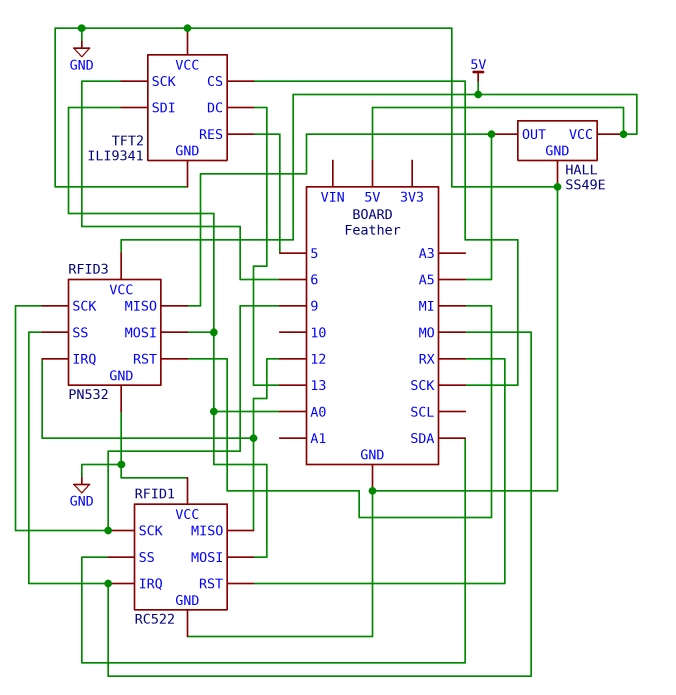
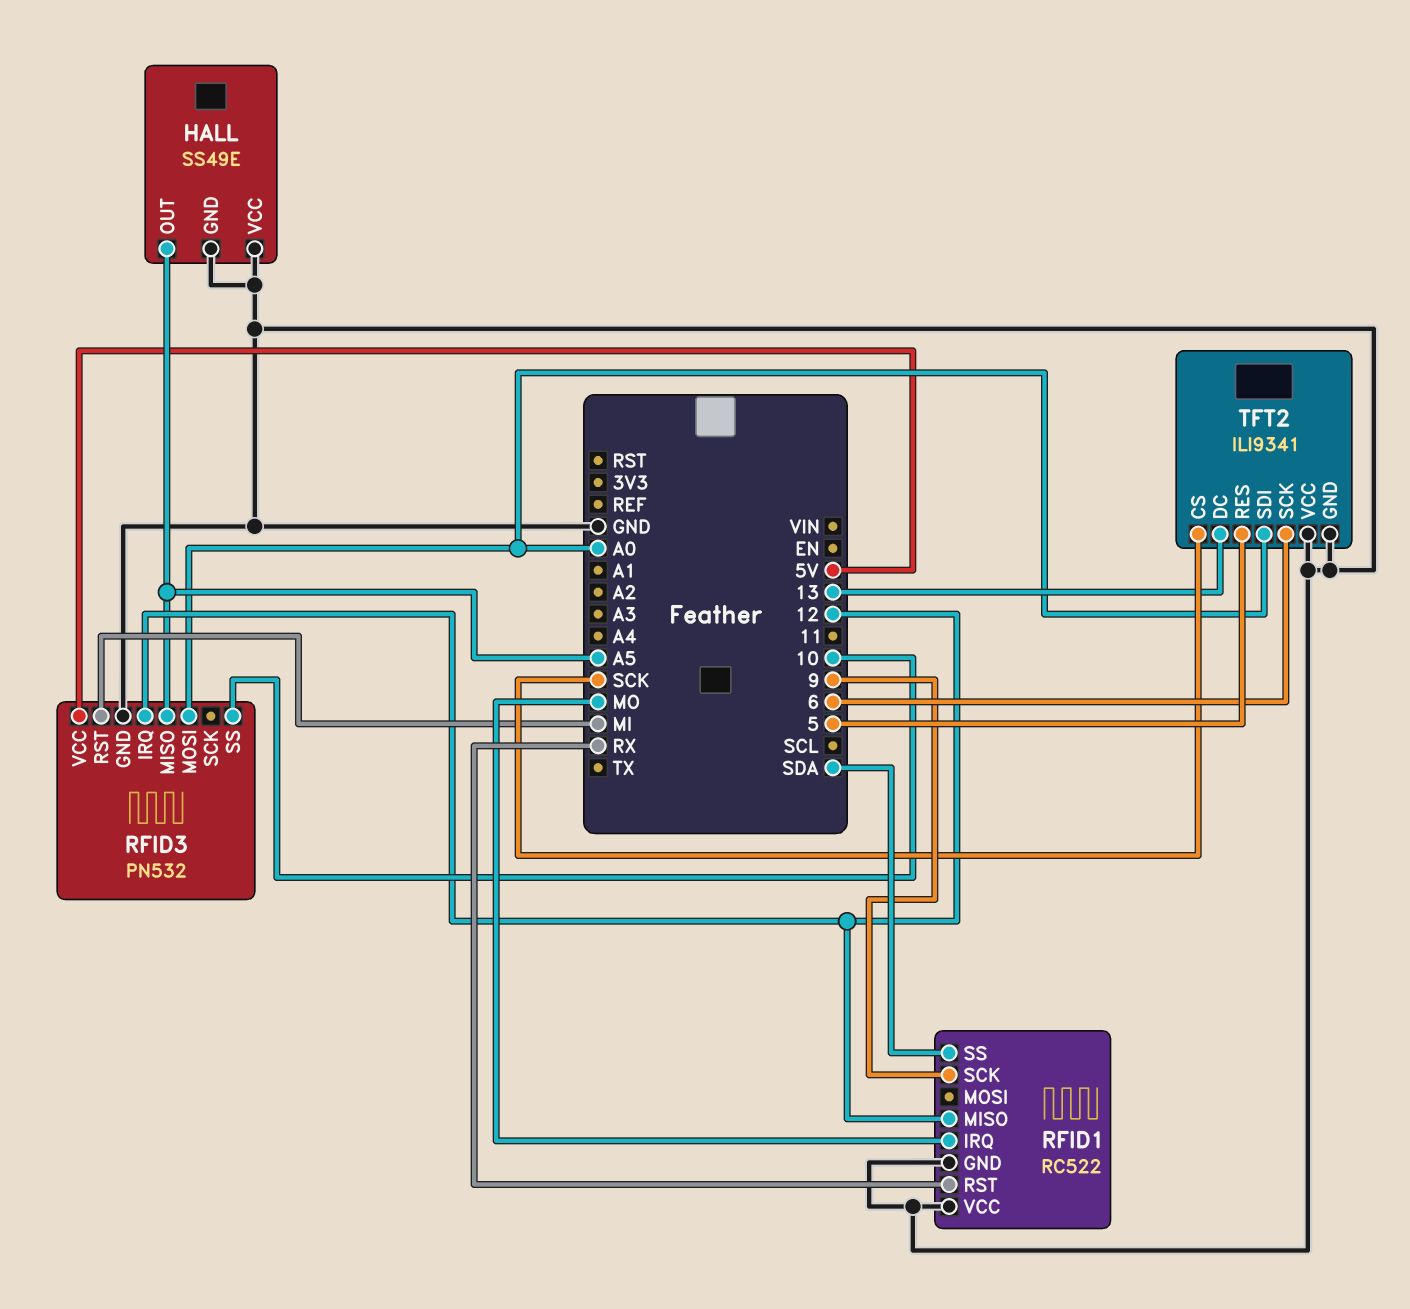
HALL pin VCC: 5V -> GND
RFID1 pin MOSI: A0 -> none
RFID3 pin SCK: 9 -> none
RFID3 pin SS: MO -> 10

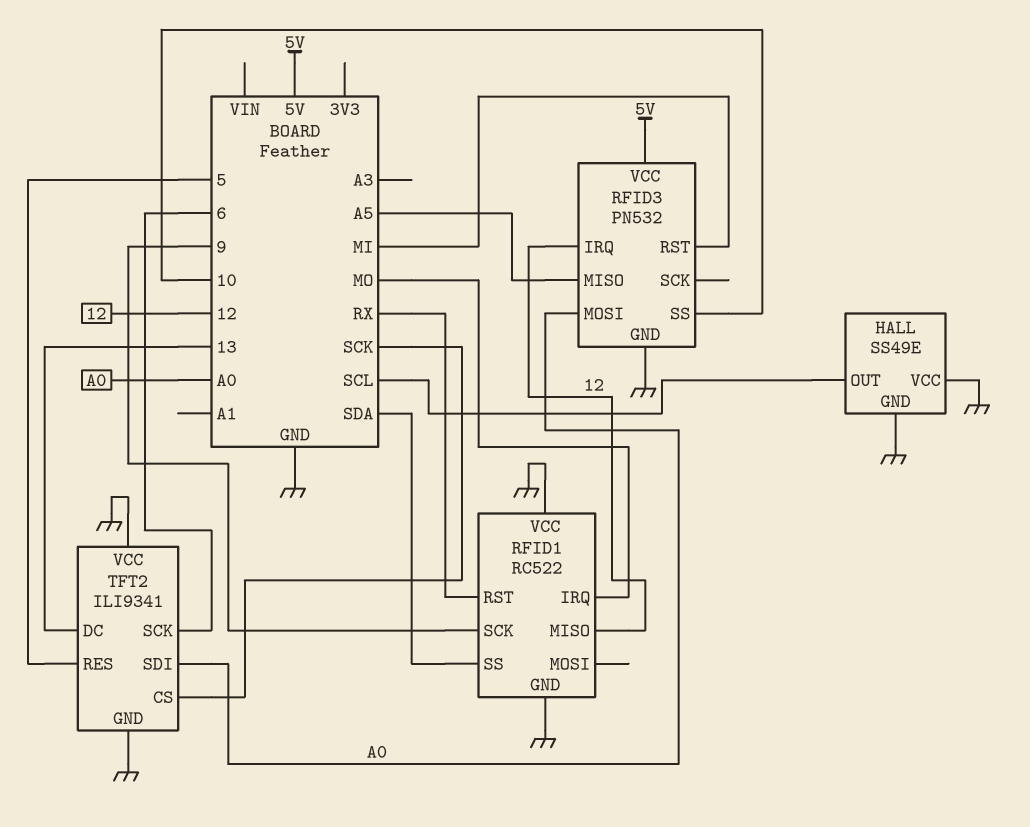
HALL pin OUT: A5 -> SCL

